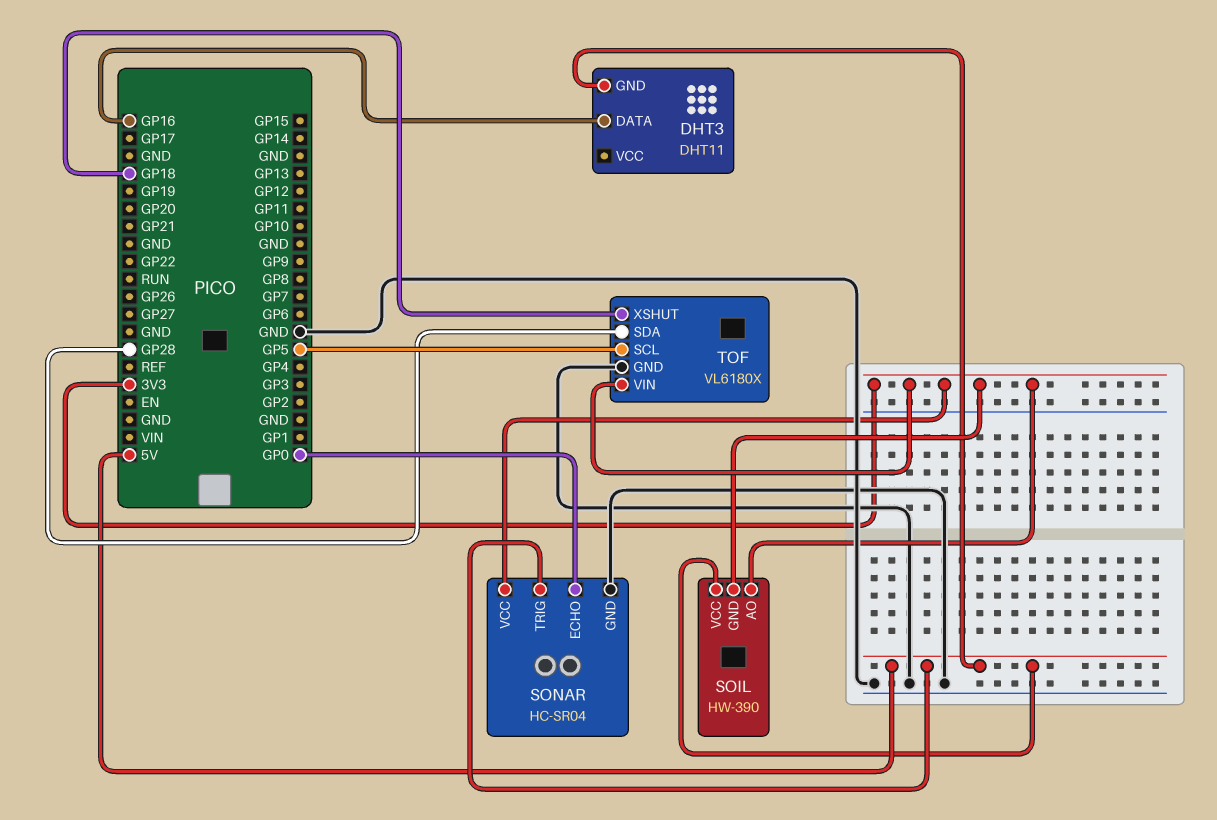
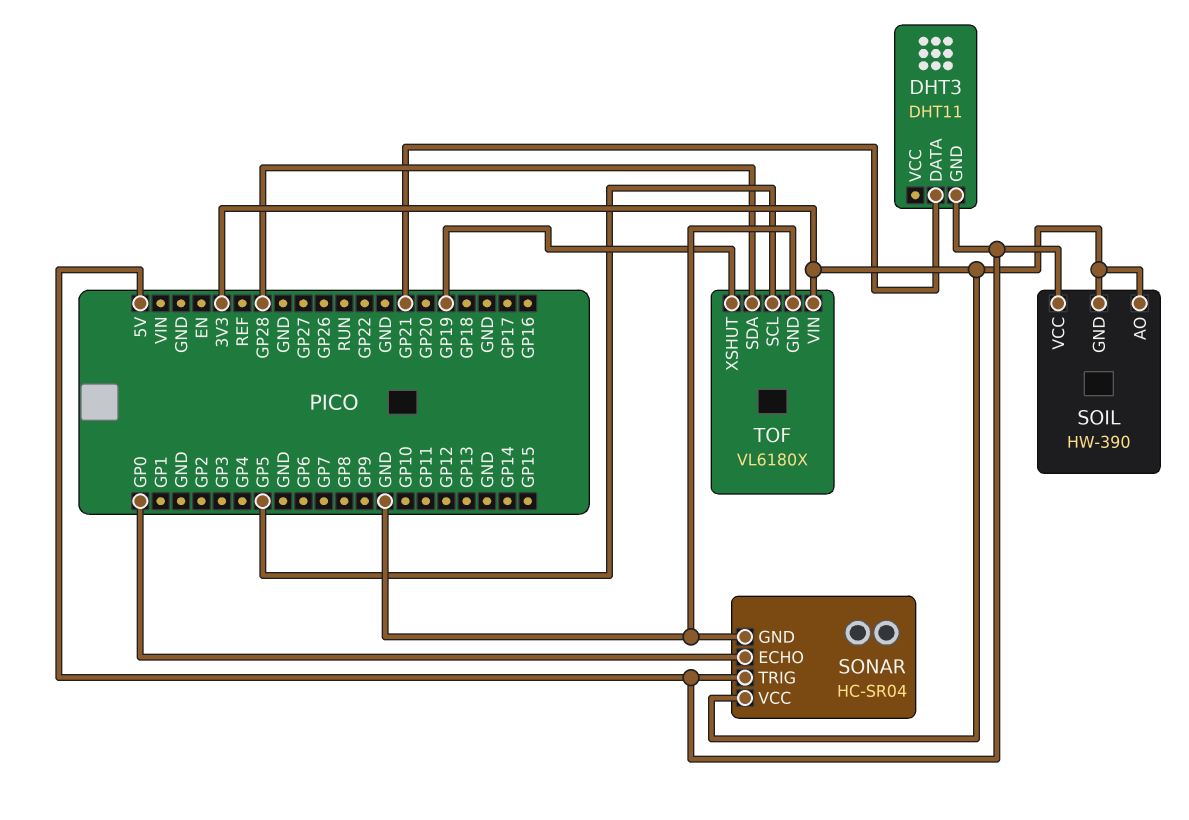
DHT3 pin DATA: GP16 -> GP21
TOF pin XSHUT: GP18 -> GP19

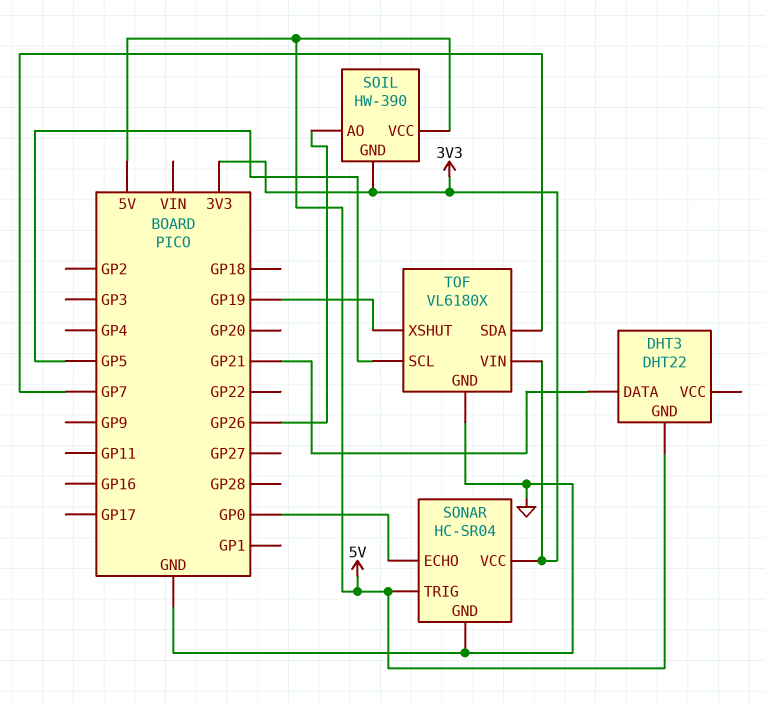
DHT3: DHT11 -> DHT22
SOIL pin AO: 3V3 -> GP26
TOF pin SDA: GP28 -> GP7

